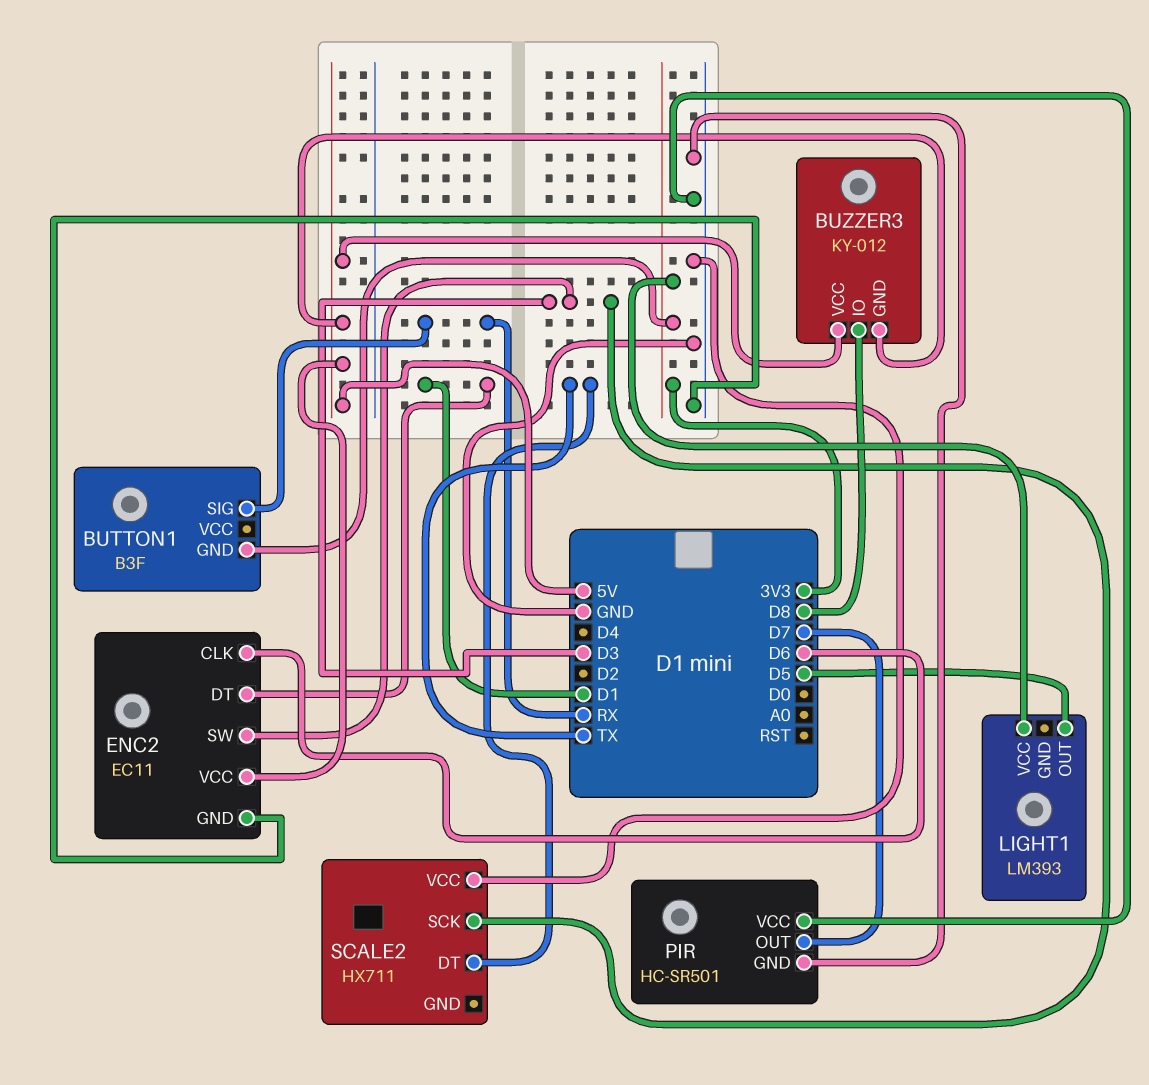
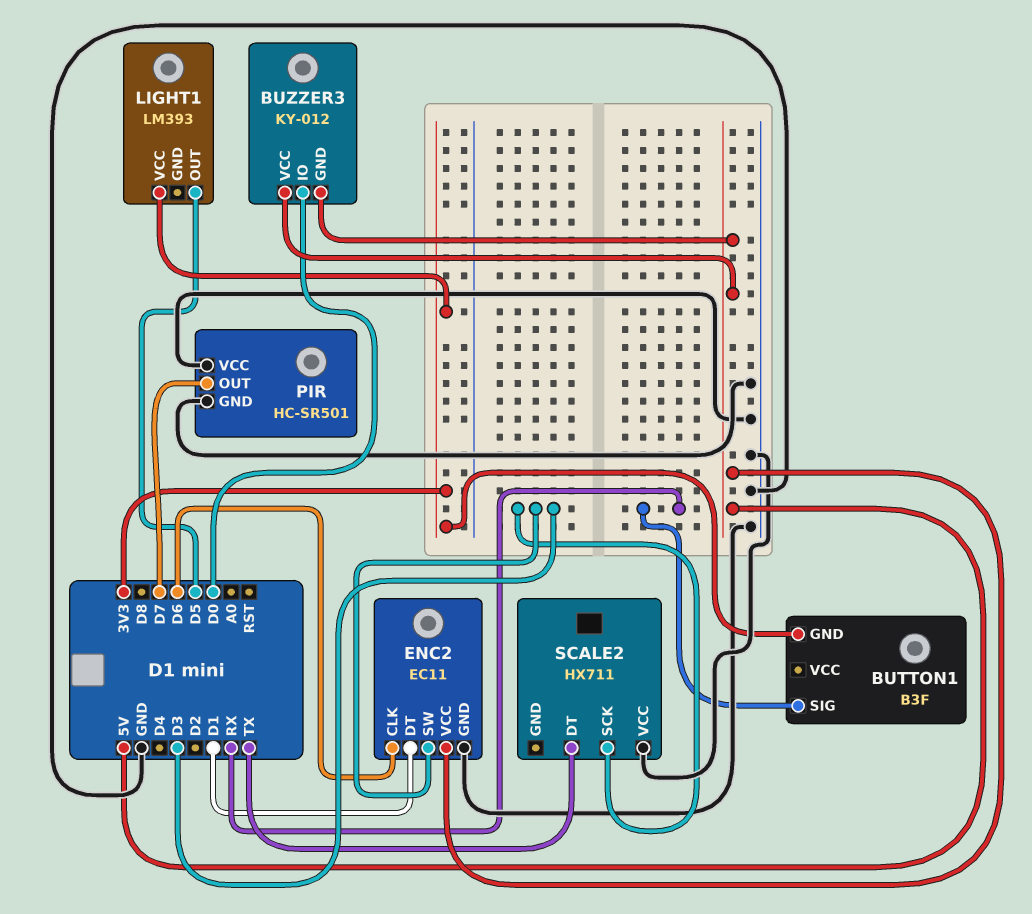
BUZZER3 pin IO: D8 -> D0

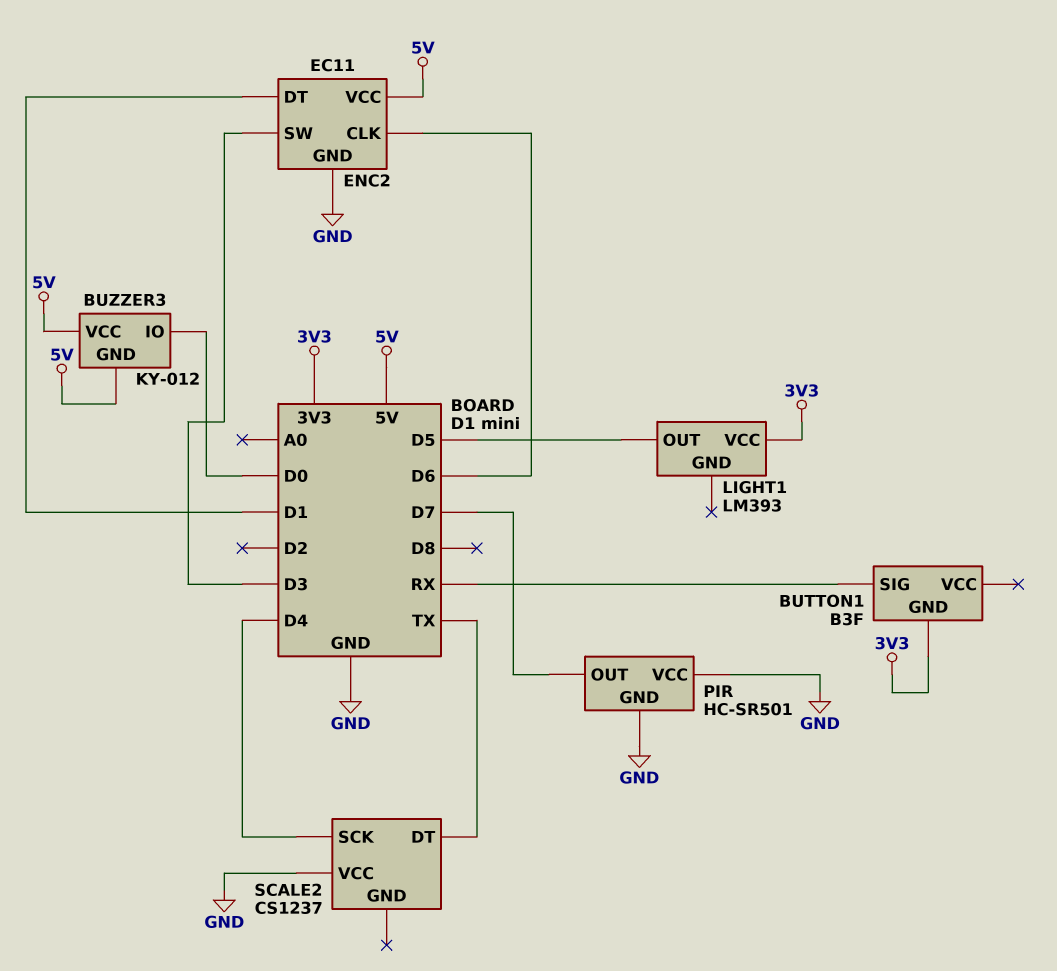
SCALE2: HX711 -> CS1237
SCALE2 pin SCK: D3 -> D4

